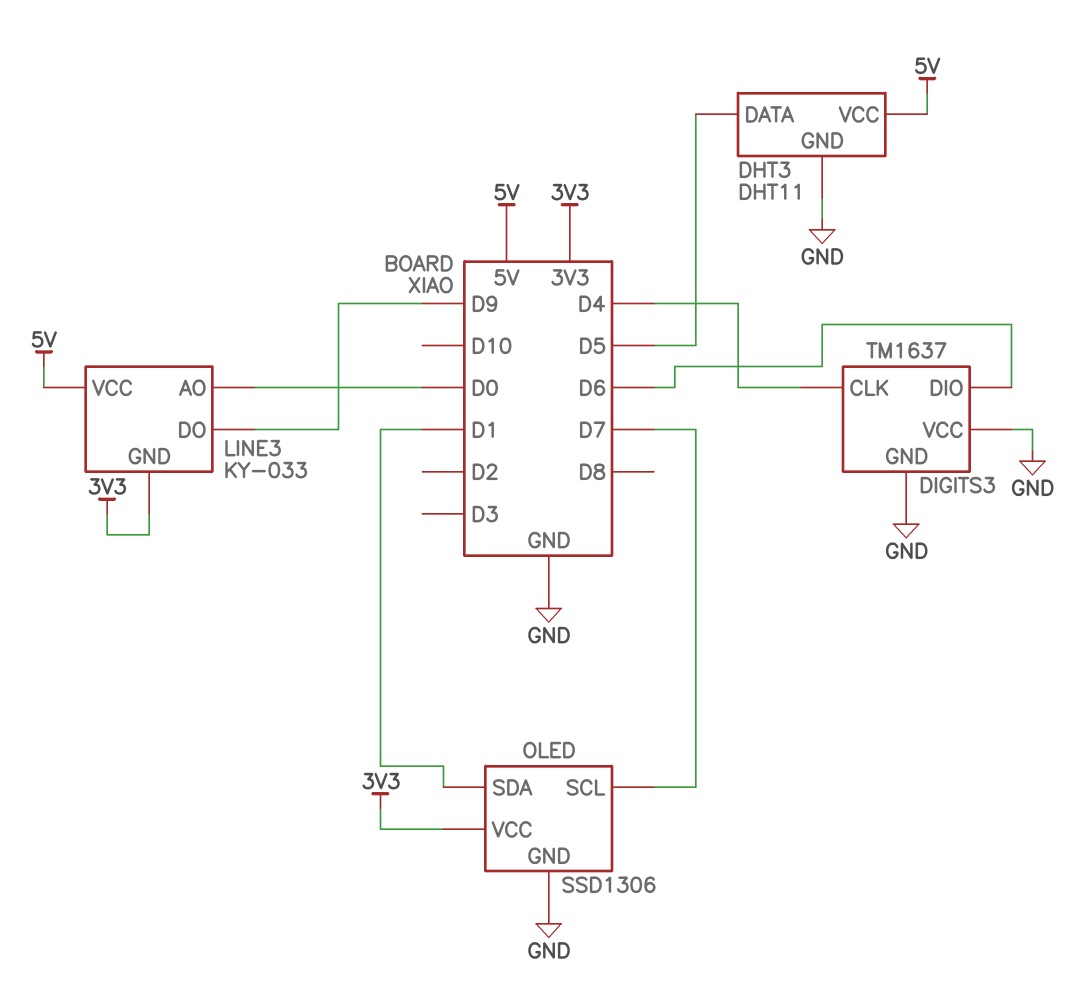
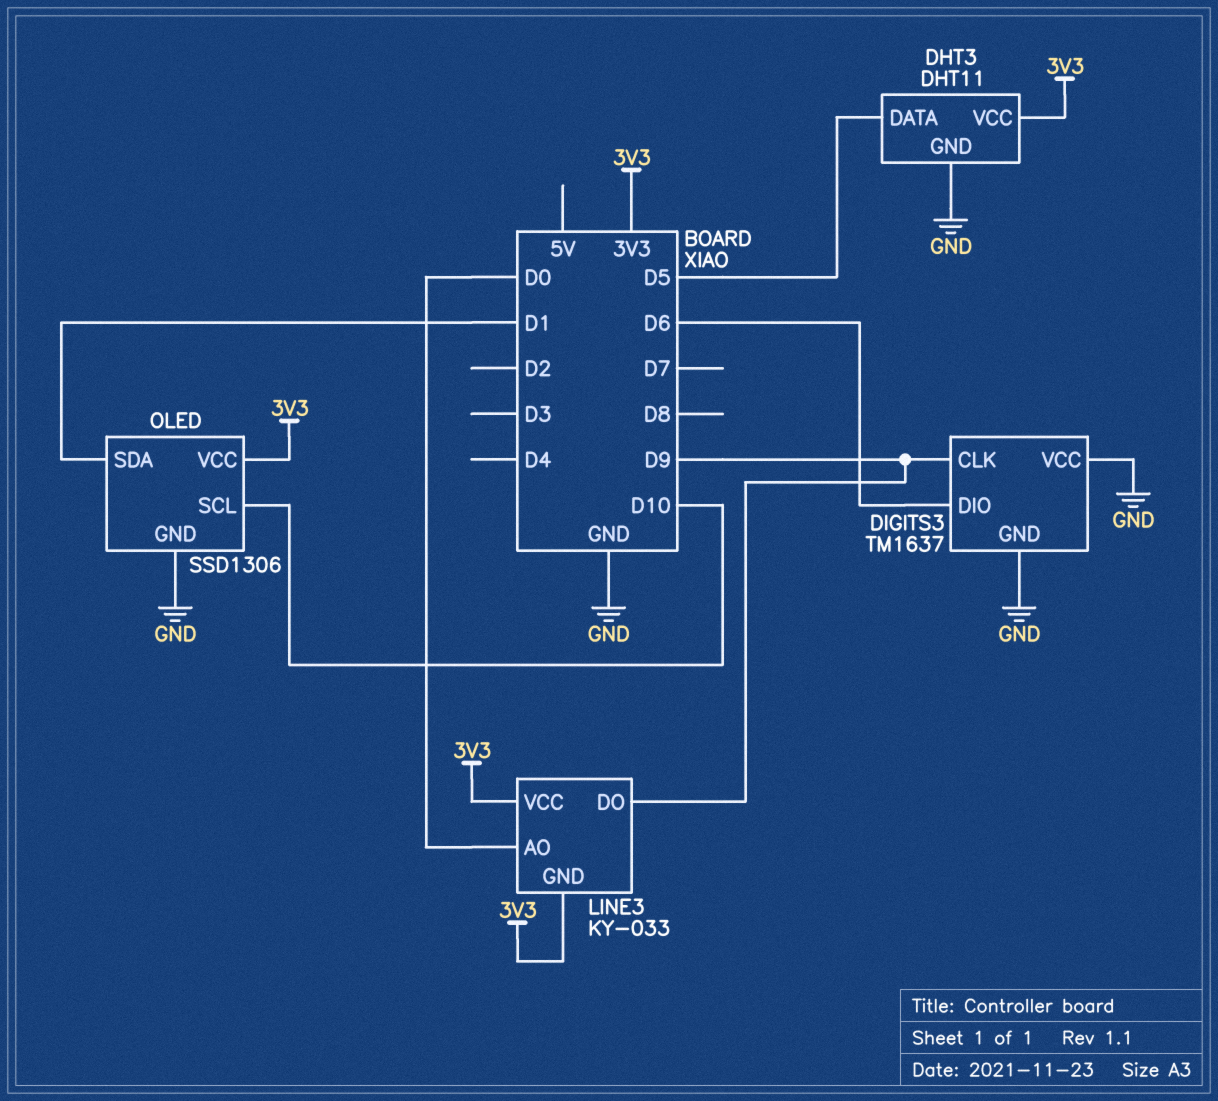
DHT3 pin VCC: 5V -> 3V3
DIGITS3 pin CLK: D4 -> D9
LINE3 pin VCC: 5V -> 3V3
OLED pin SCL: D7 -> D10

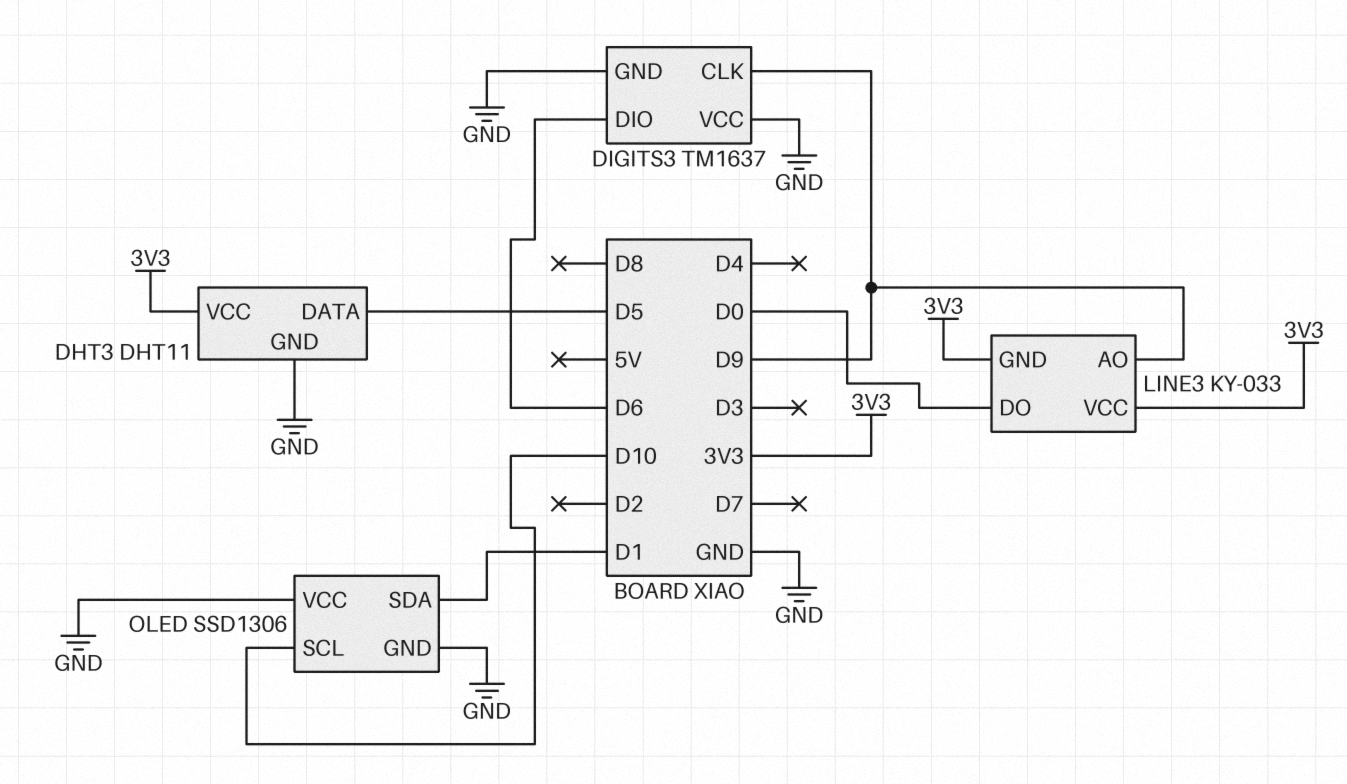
LINE3 pin AO: D0 -> D9
LINE3 pin DO: D9 -> D0
OLED pin VCC: 3V3 -> GND

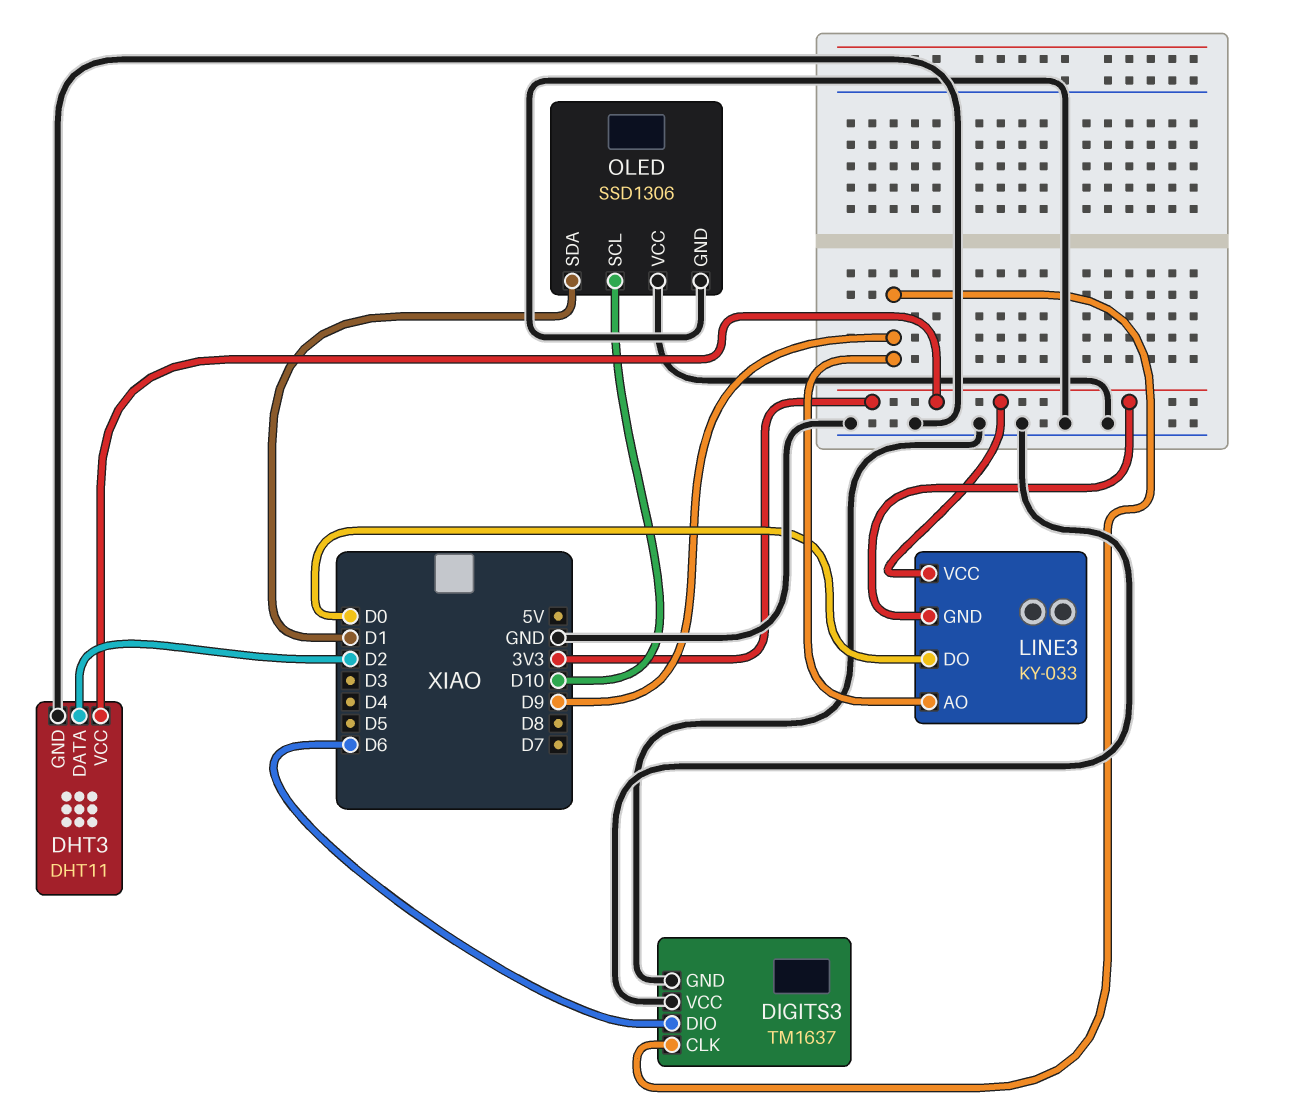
DHT3 pin DATA: D5 -> D2

